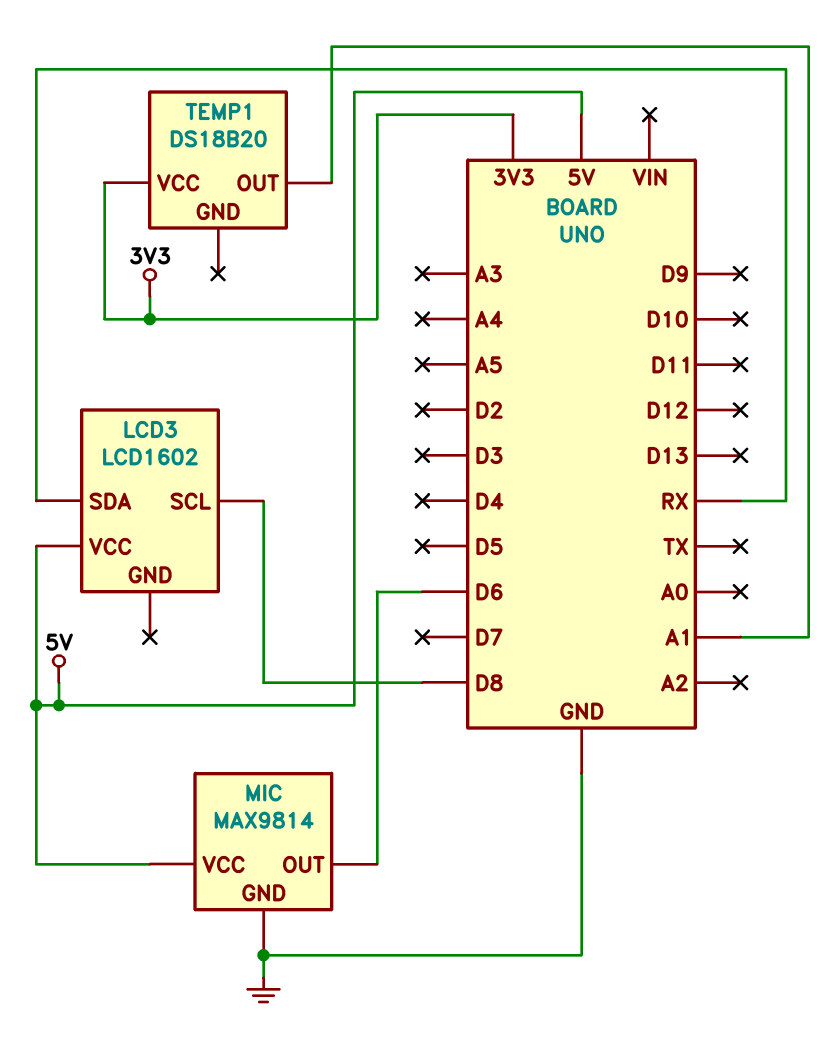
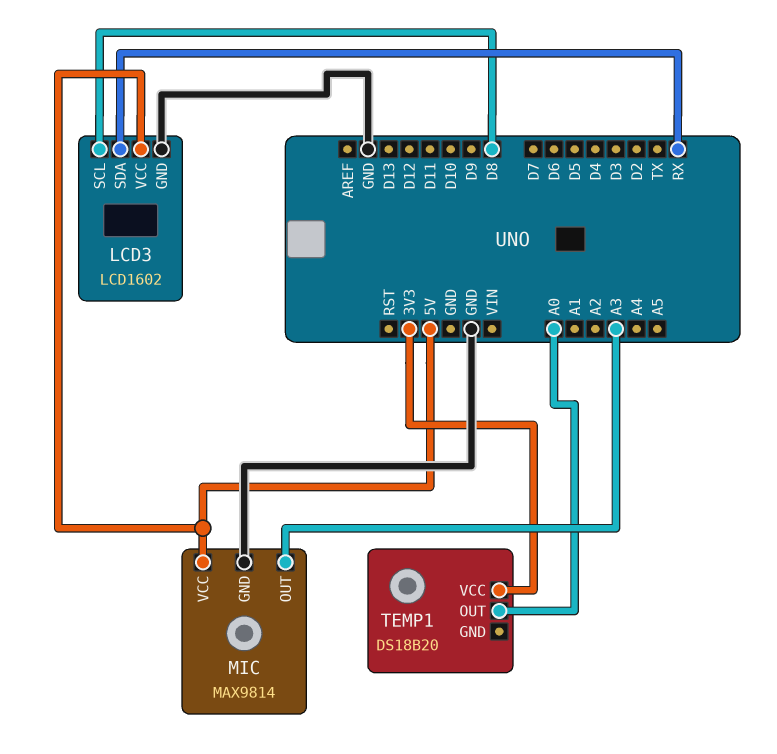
LCD3 pin GND: none -> GND
MIC pin OUT: D6 -> A3
TEMP1 pin OUT: A1 -> A0

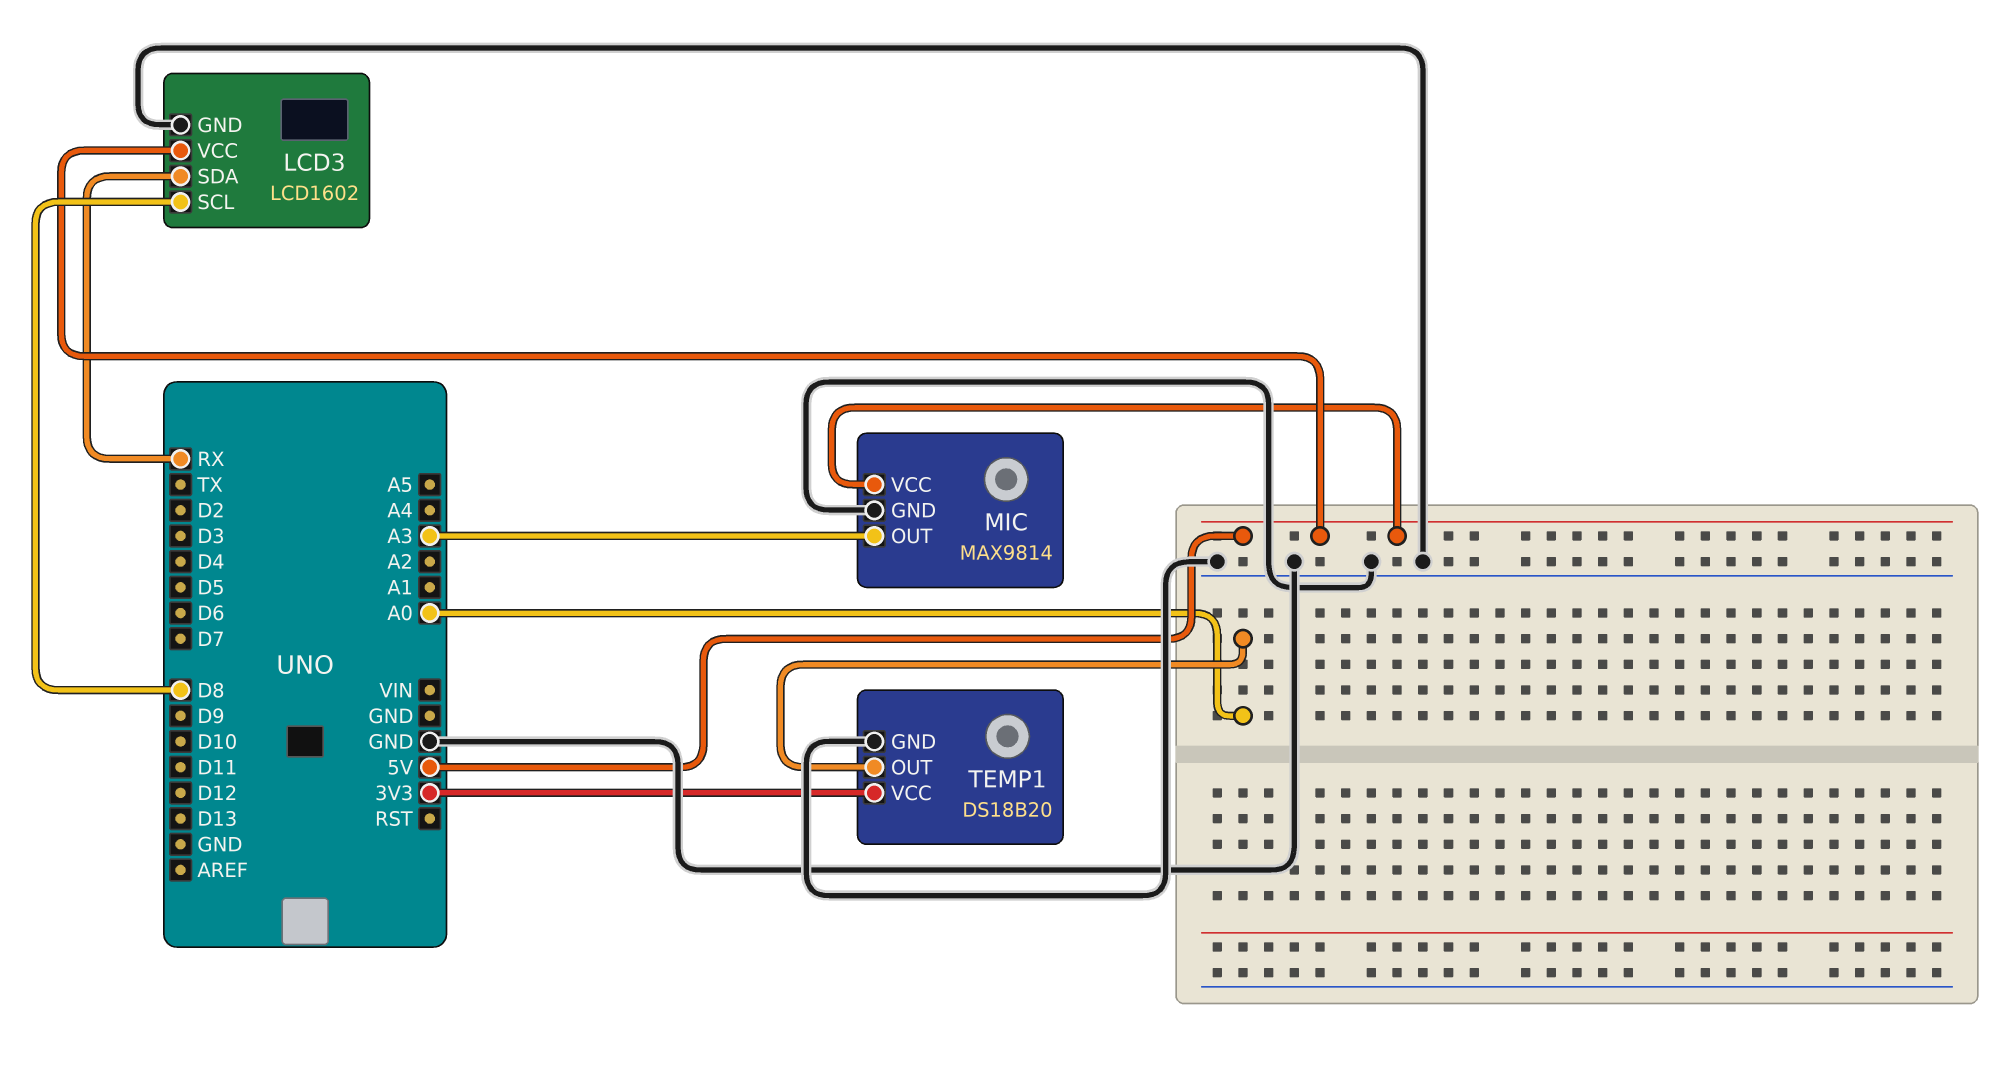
TEMP1 pin GND: none -> GND

